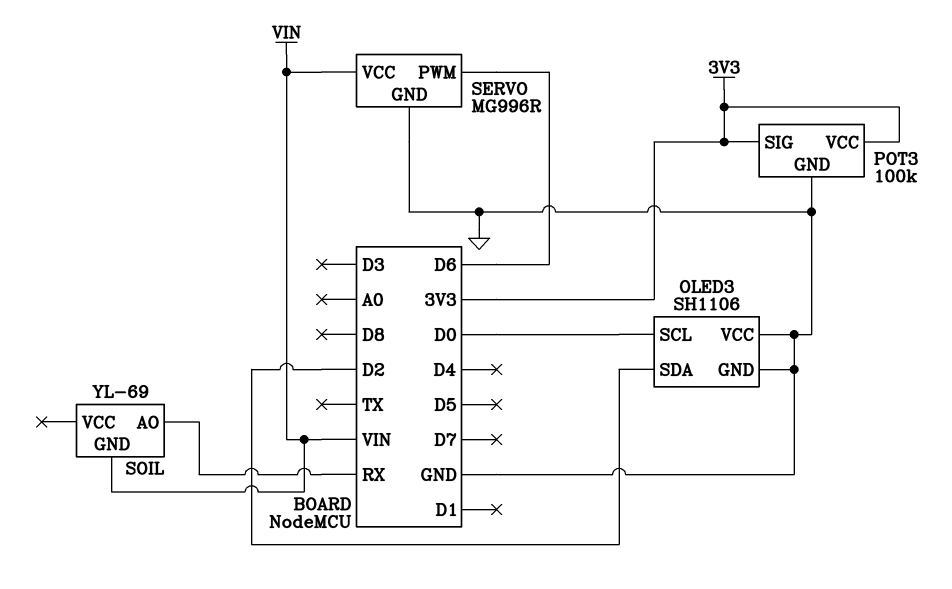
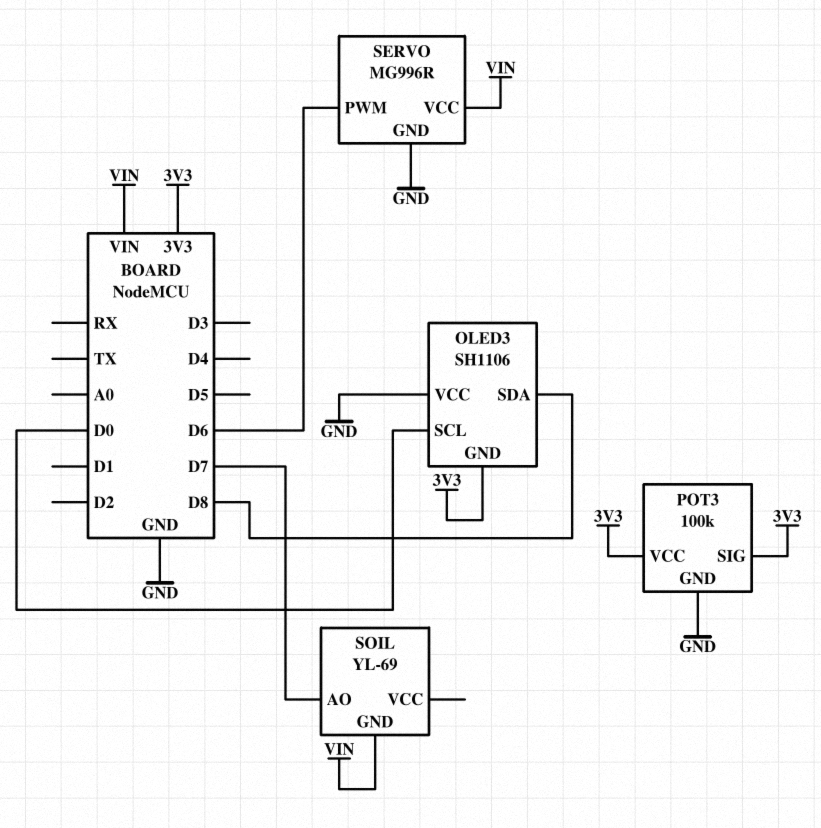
OLED3 pin GND: GND -> 3V3
OLED3 pin SDA: D2 -> D8
SOIL pin AO: RX -> D7

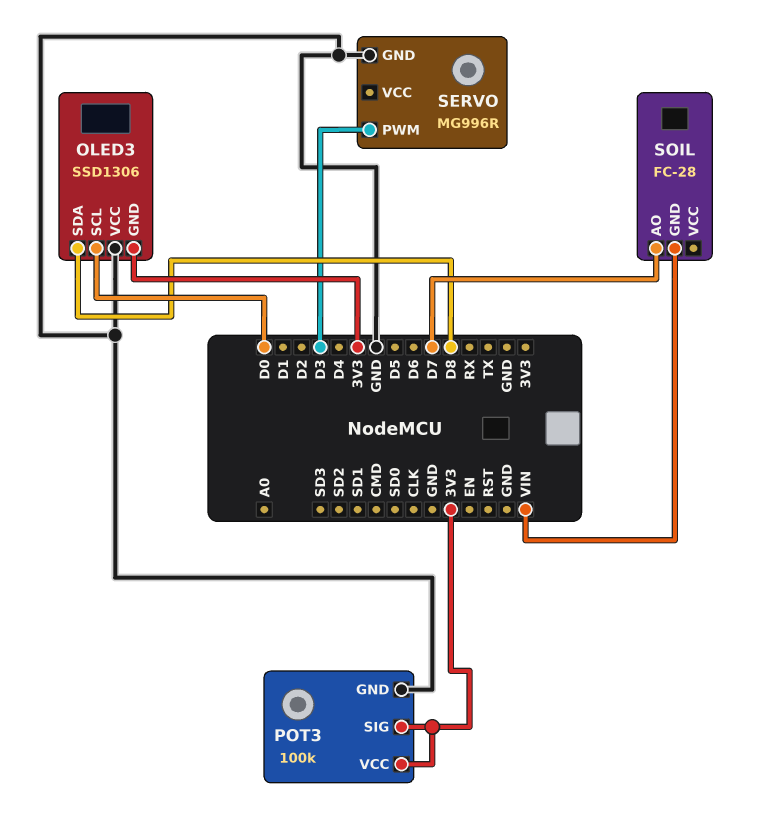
OLED3: SH1106 -> SSD1306
SERVO pin PWM: D6 -> D3
SERVO pin VCC: VIN -> none
SOIL: YL-69 -> FC-28

